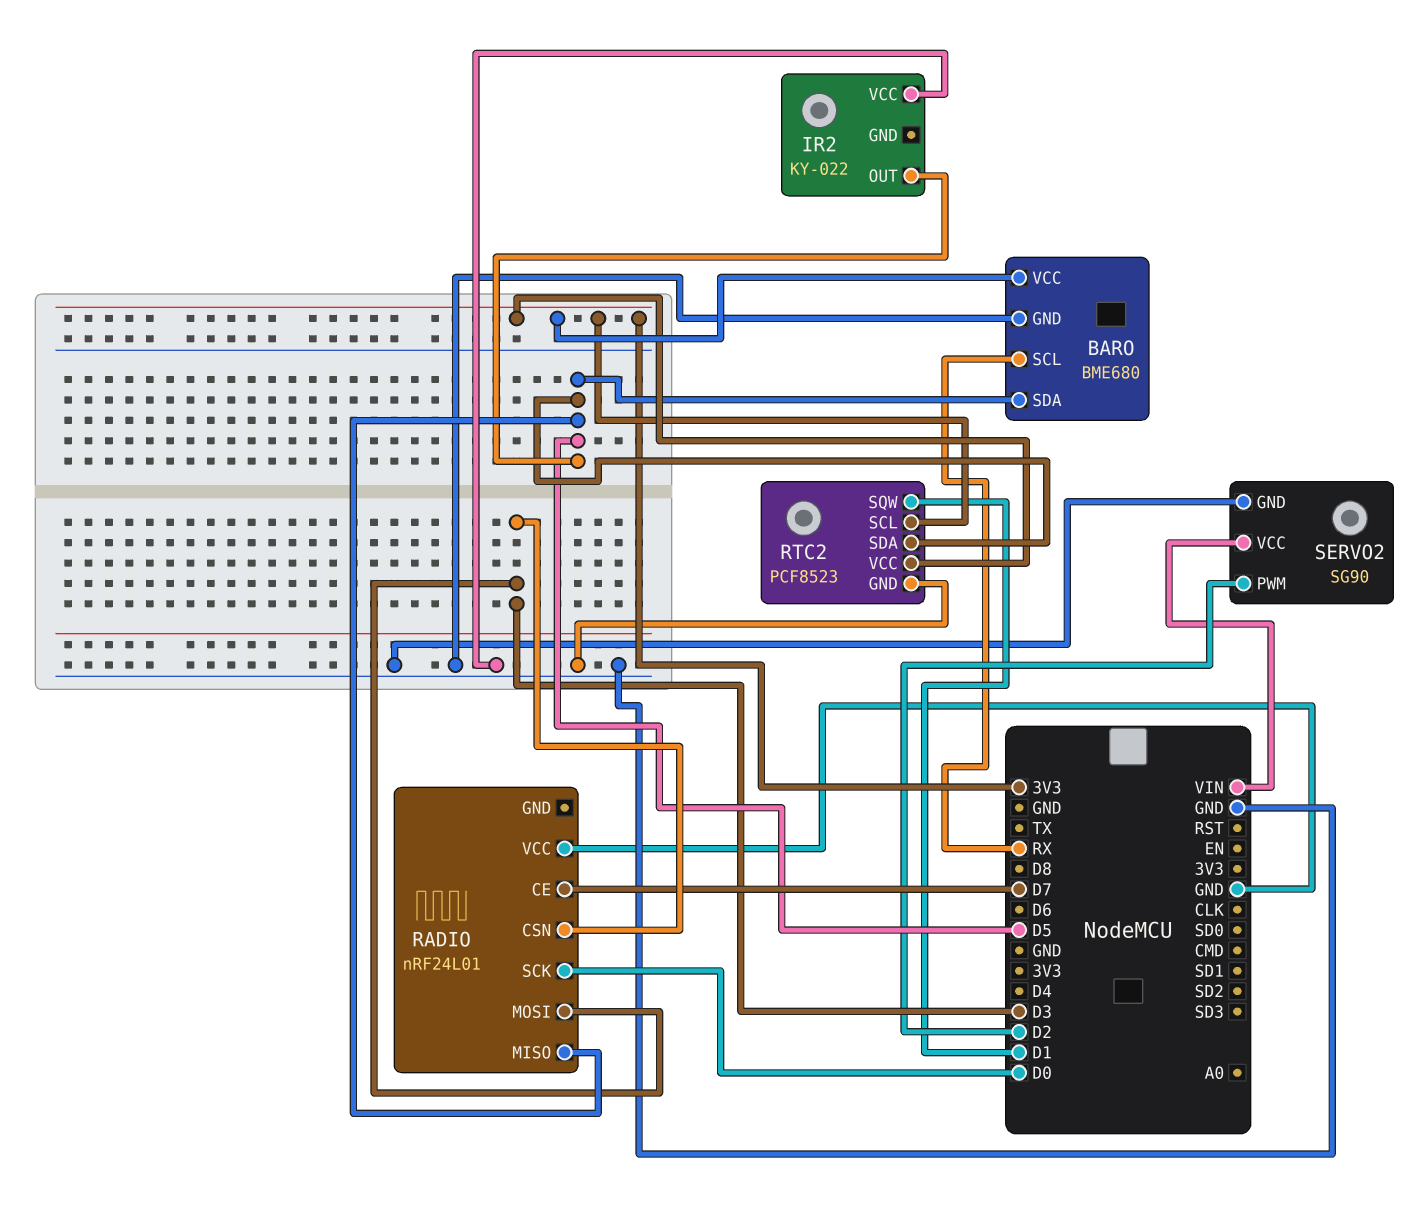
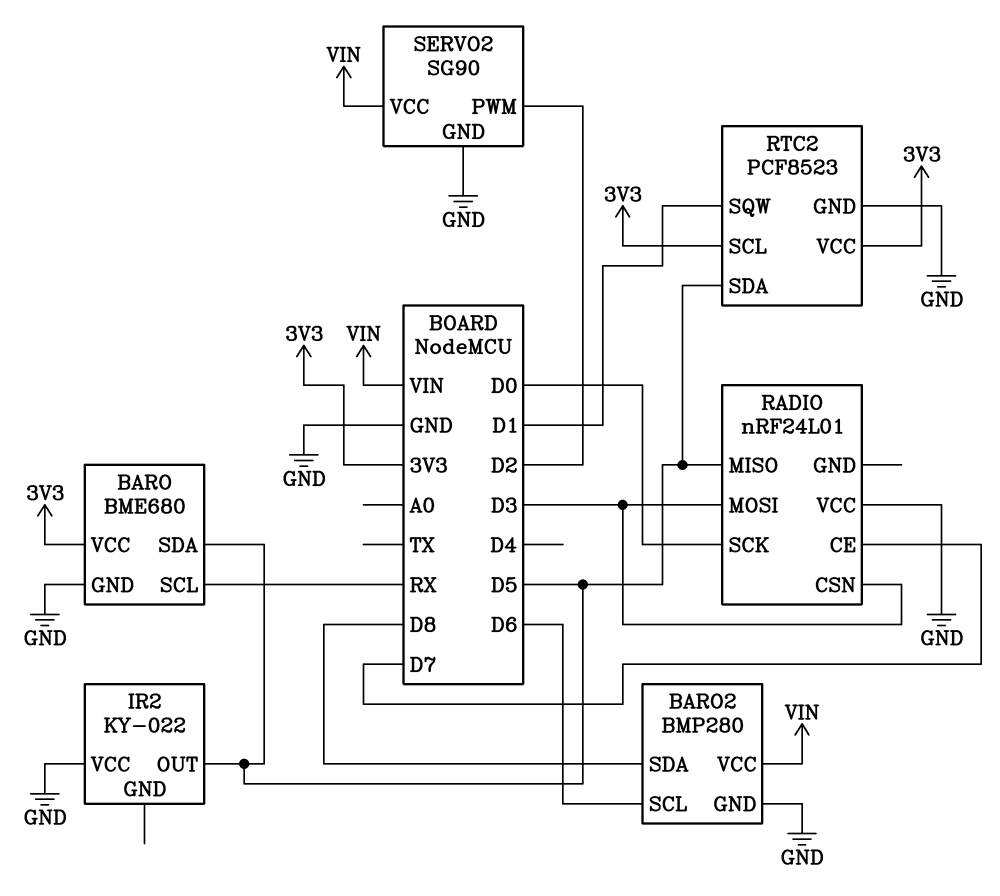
BARO2: none -> BMP280
BARO2 pin GND: none -> GND
BARO2 pin SCL: none -> D6
BARO2 pin SDA: none -> D8
BARO2 pin VCC: none -> VIN

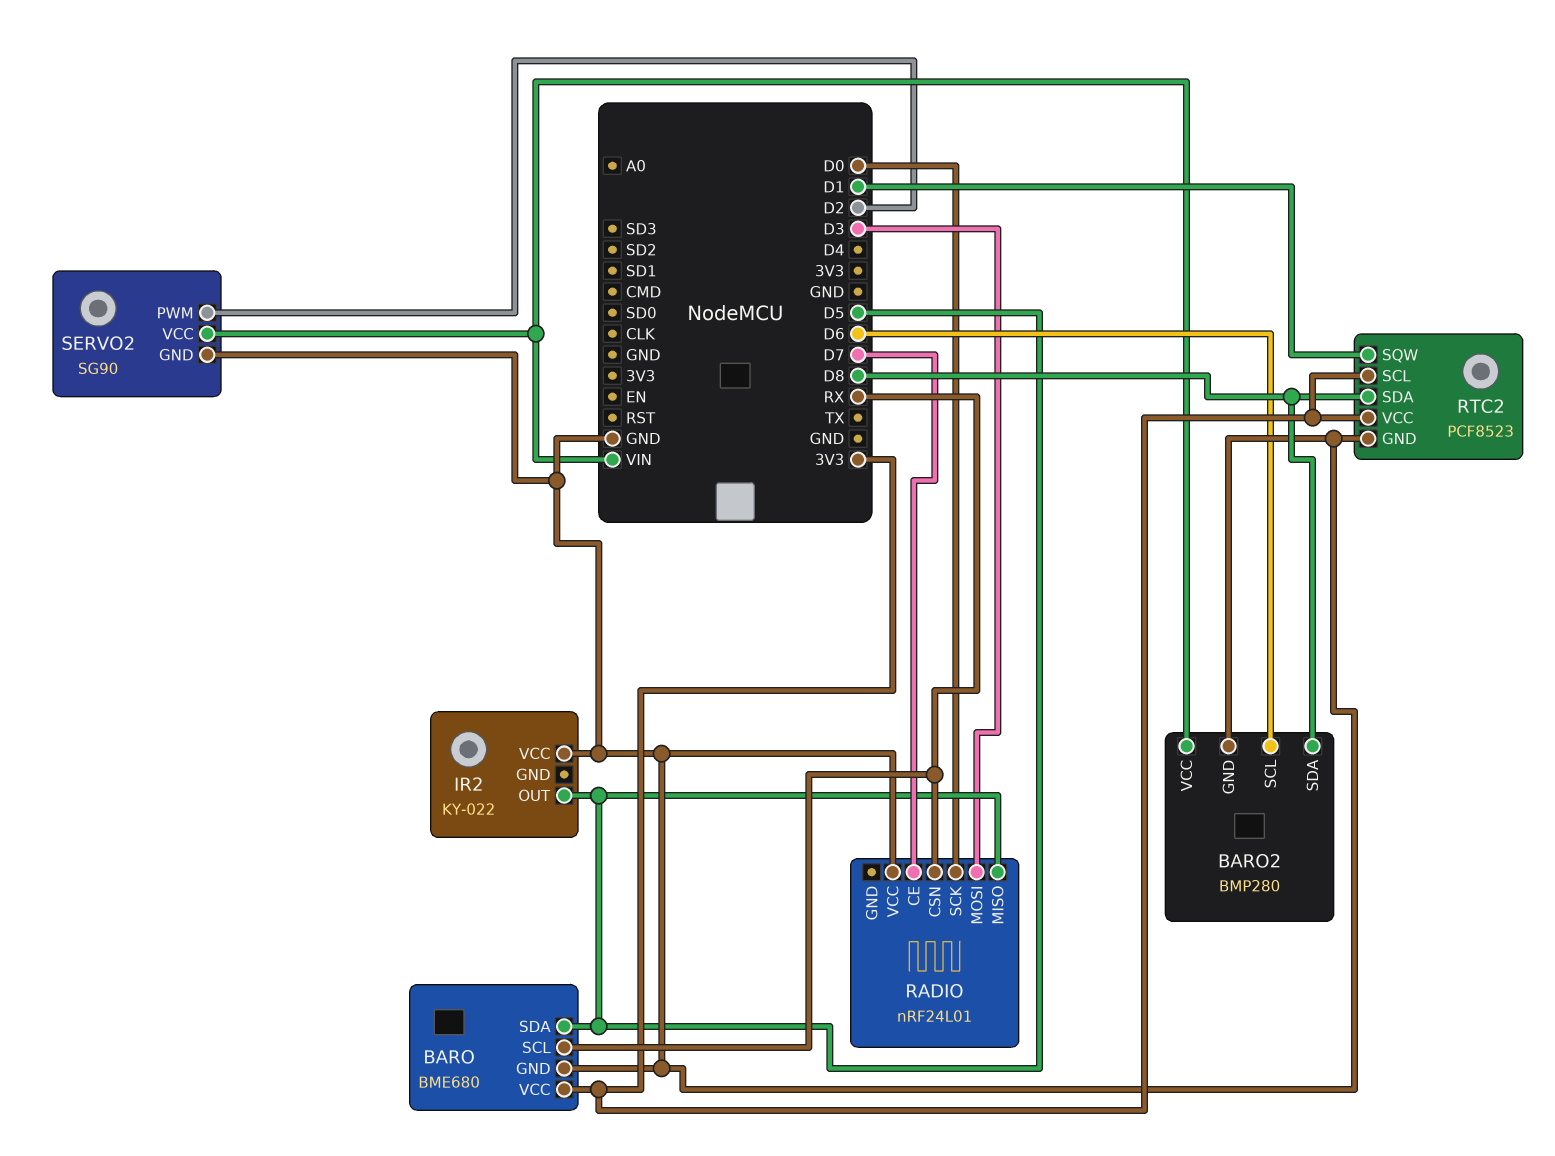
RADIO pin CSN: D3 -> RX
RTC2 pin SDA: D5 -> D8

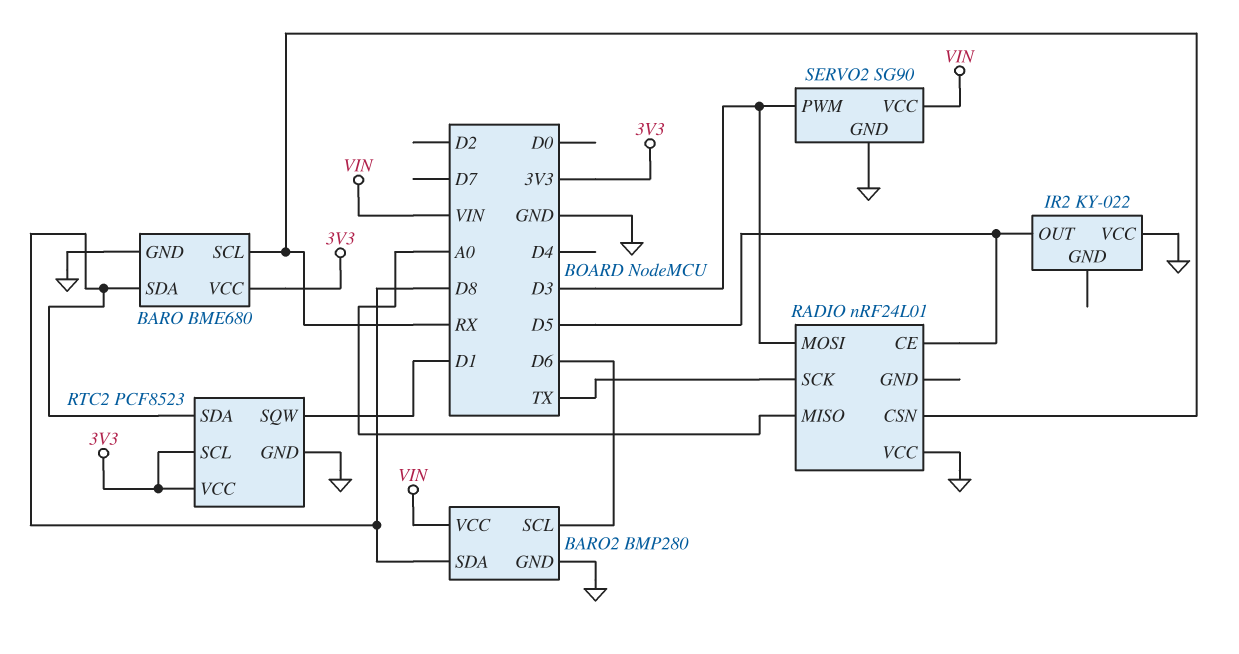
BARO pin SDA: D5 -> D8
RADIO pin CE: D7 -> D5
RADIO pin MISO: D5 -> A0
RADIO pin SCK: D0 -> TX
SERVO2 pin PWM: D2 -> D3

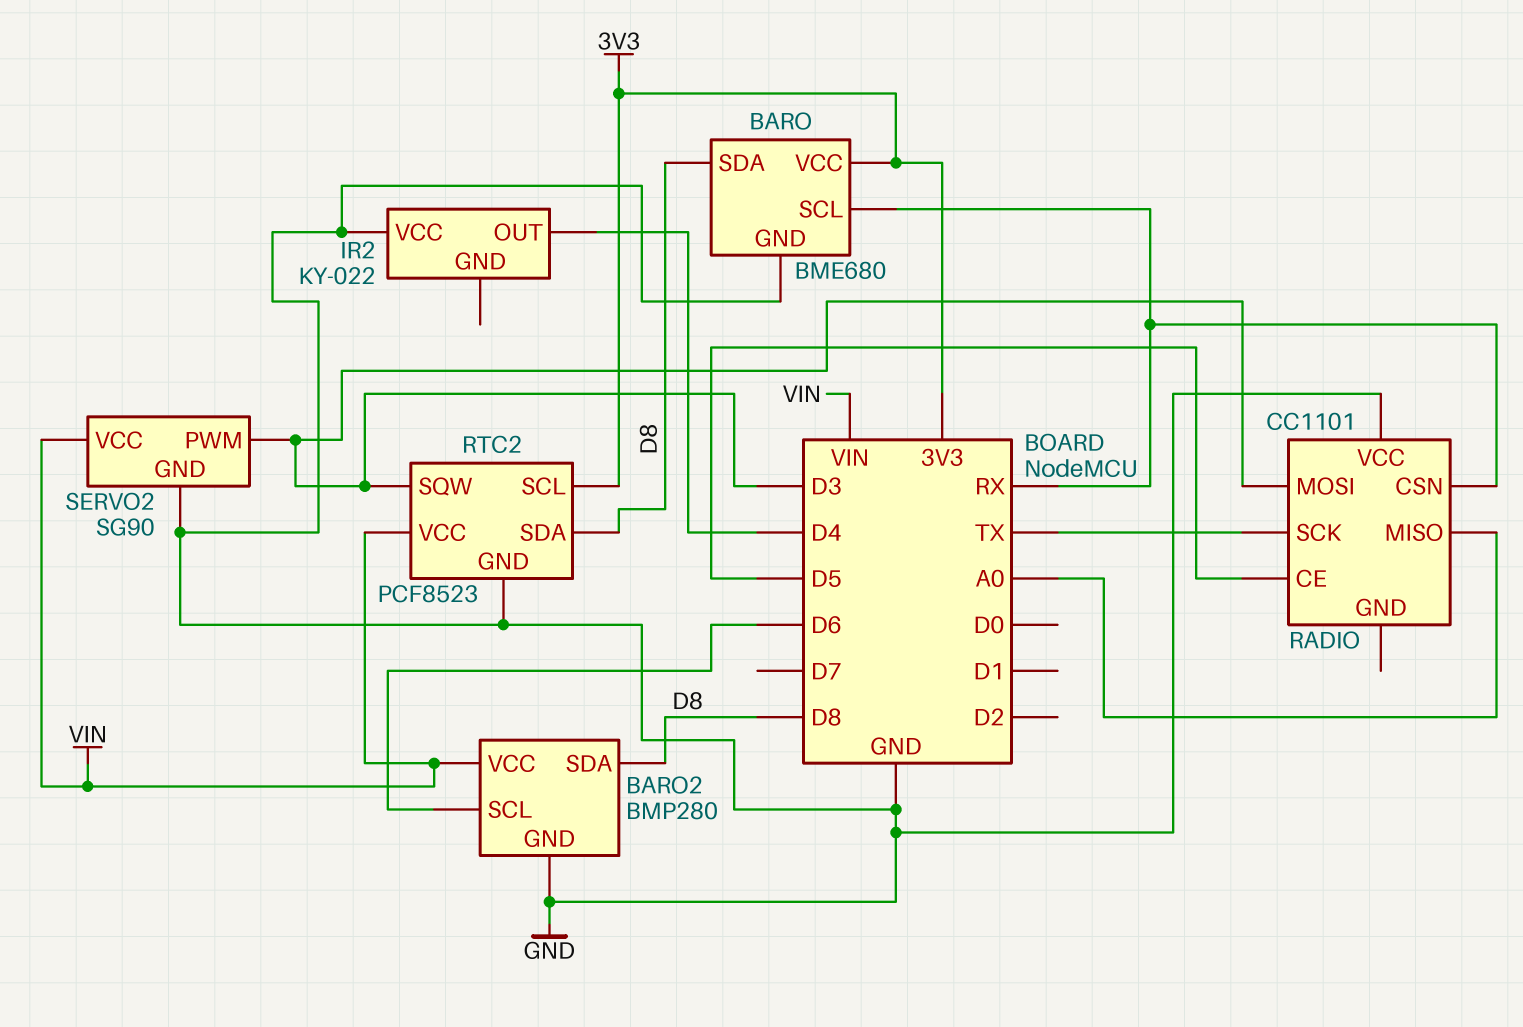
IR2 pin OUT: D5 -> D4
RADIO: nRF24L01 -> CC1101
RTC2 pin SQW: D1 -> D3
RTC2 pin VCC: 3V3 -> VIN

